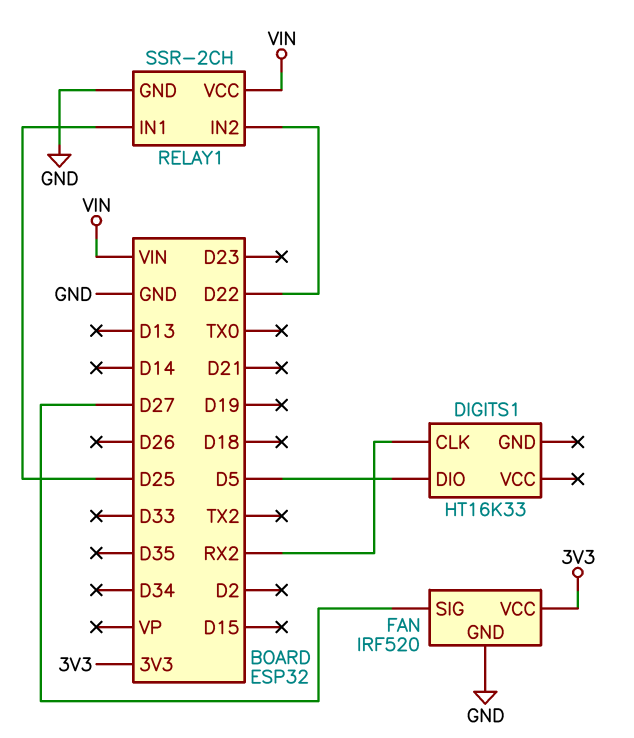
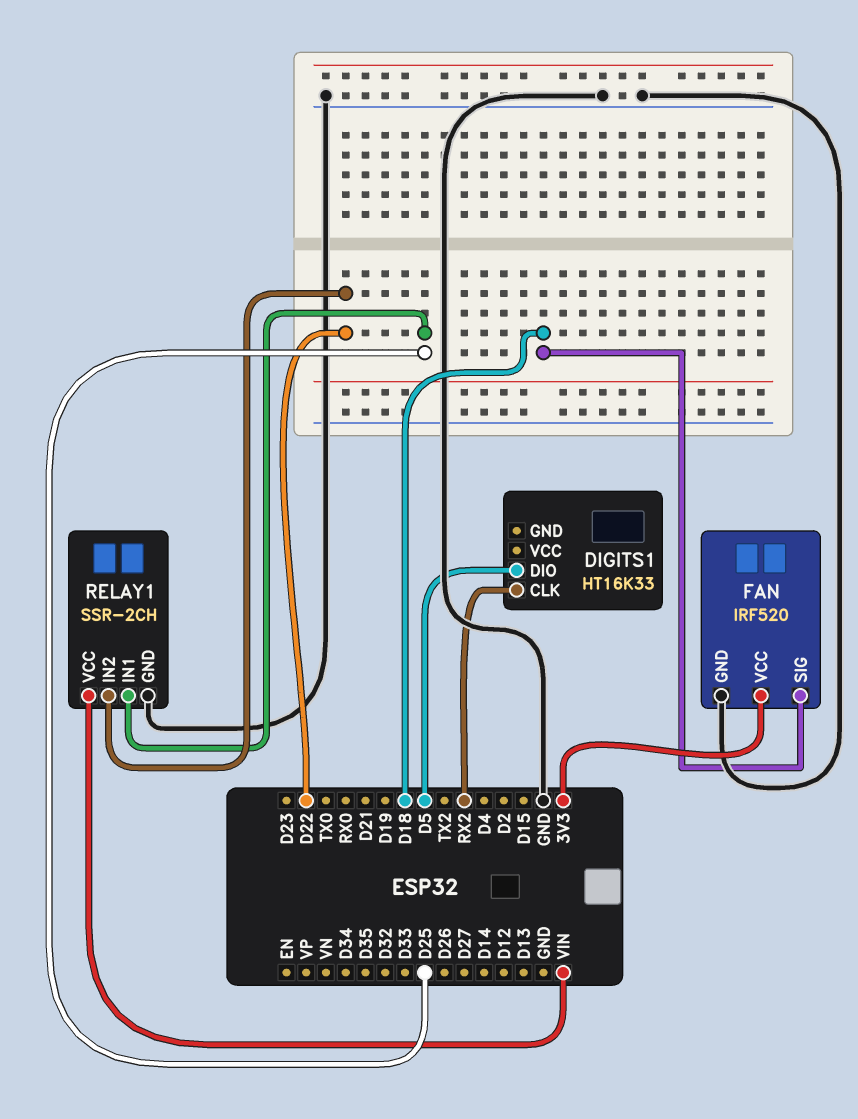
FAN pin SIG: D27 -> D18

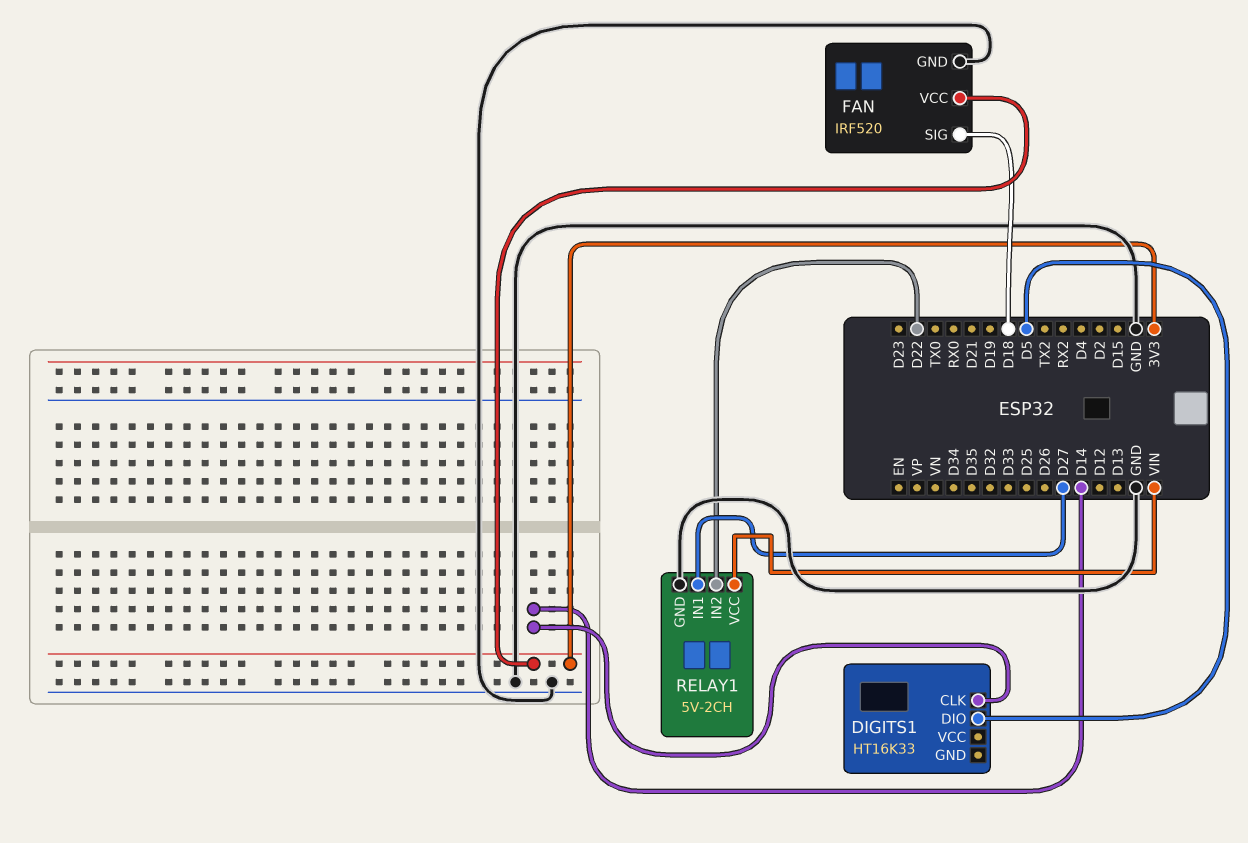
DIGITS1 pin CLK: RX2 -> D14
RELAY1: SSR-2CH -> 5V-2CH
RELAY1 pin IN1: D25 -> D27

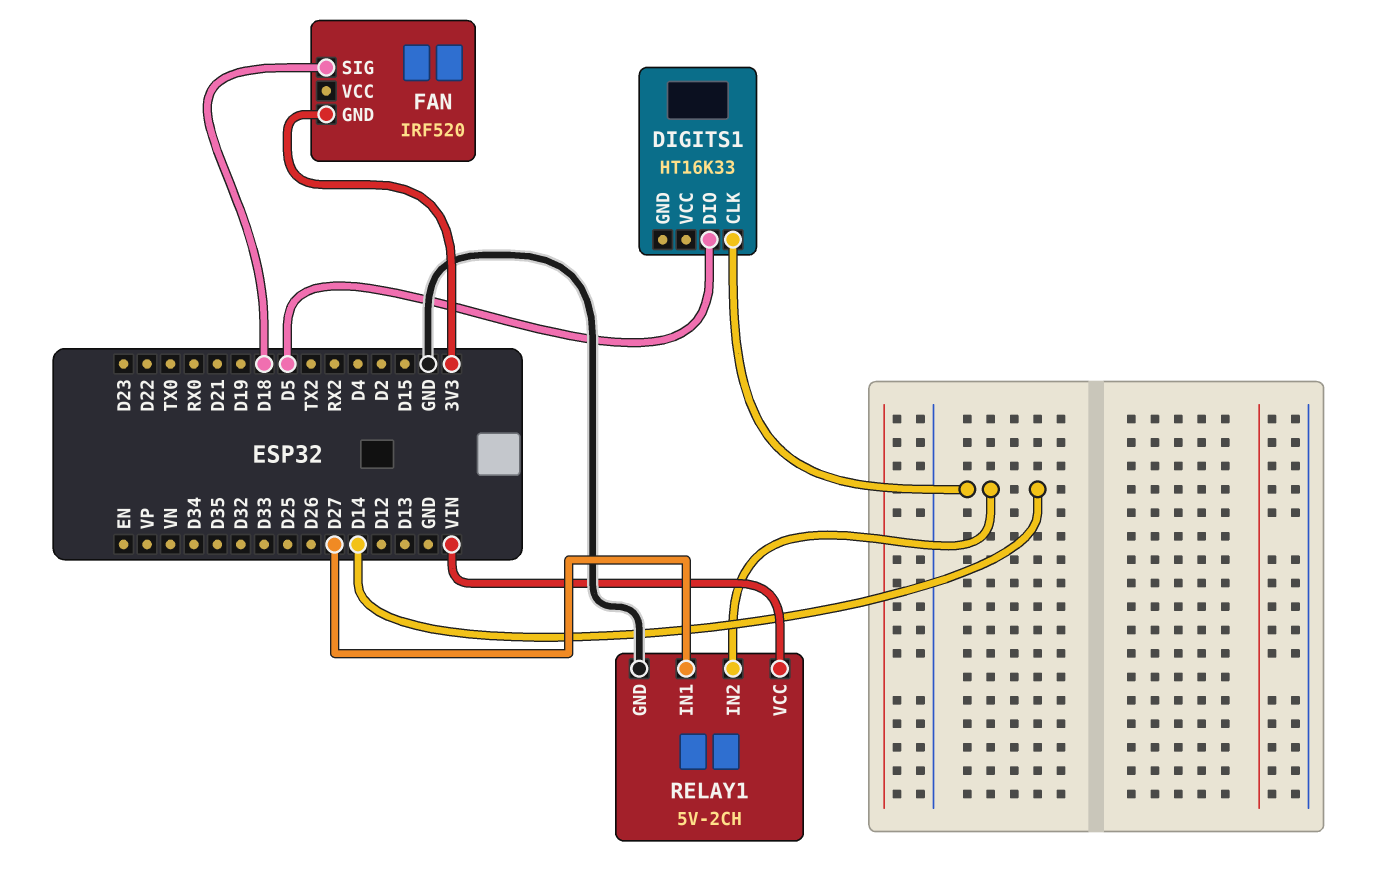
FAN pin GND: GND -> 3V3
FAN pin VCC: 3V3 -> none
RELAY1 pin IN2: D22 -> D14

